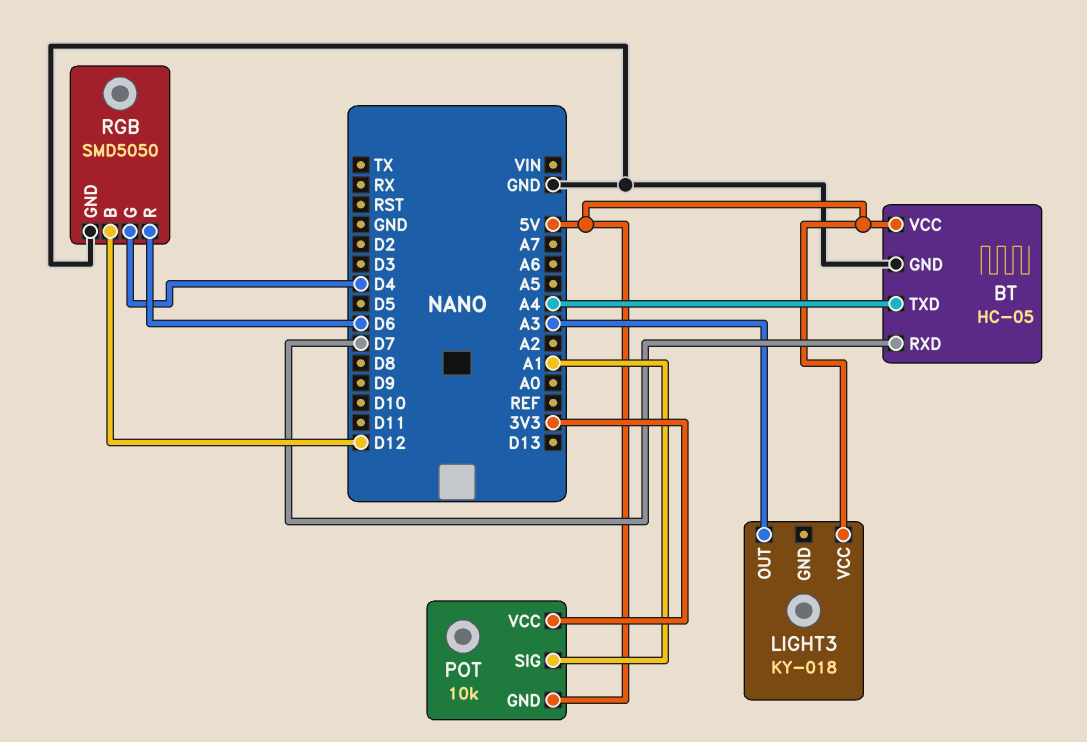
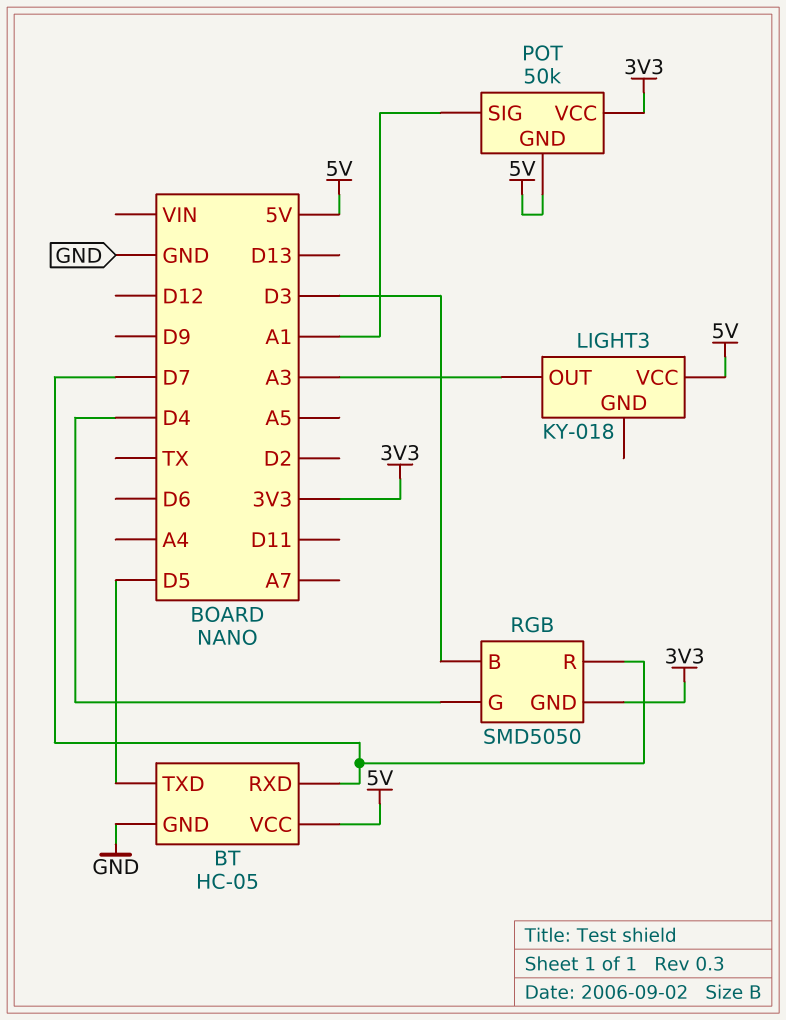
BT pin TXD: A4 -> D5
POT: 10k -> 50k
RGB pin B: D12 -> D3
RGB pin GND: GND -> 3V3
RGB pin R: D6 -> D7

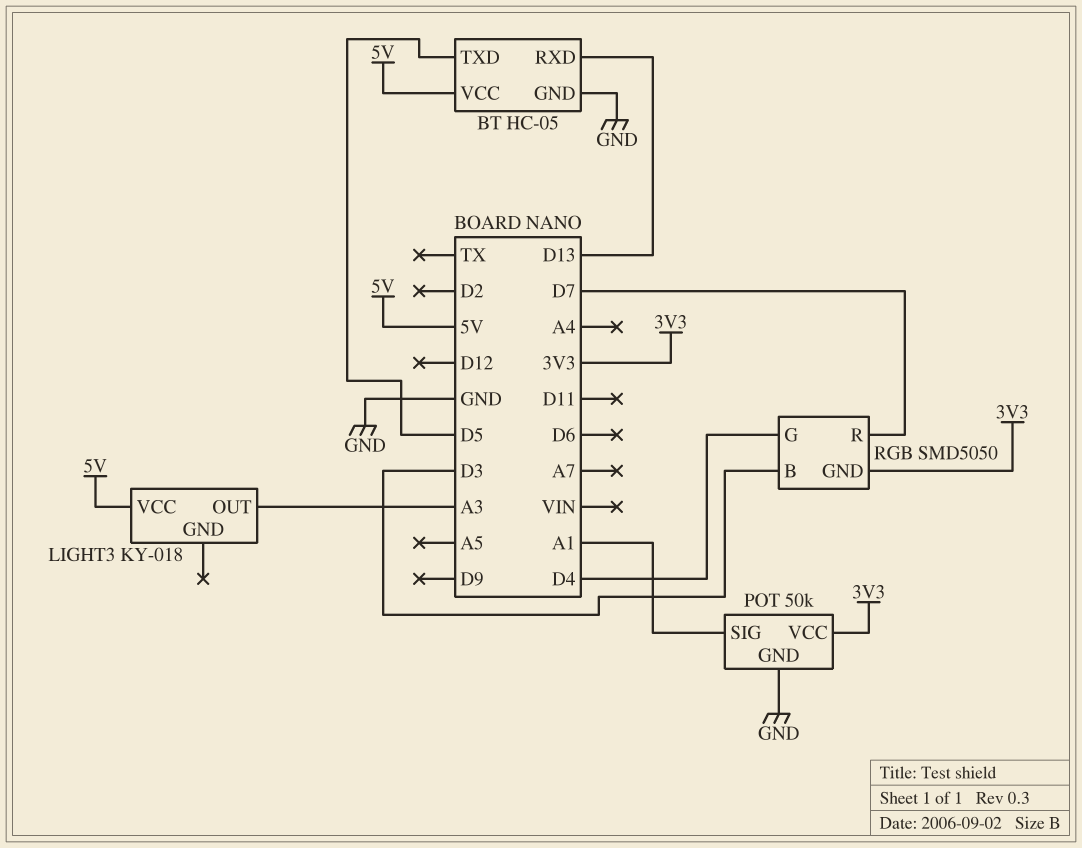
BT pin RXD: D7 -> D13
POT pin GND: 5V -> GND

